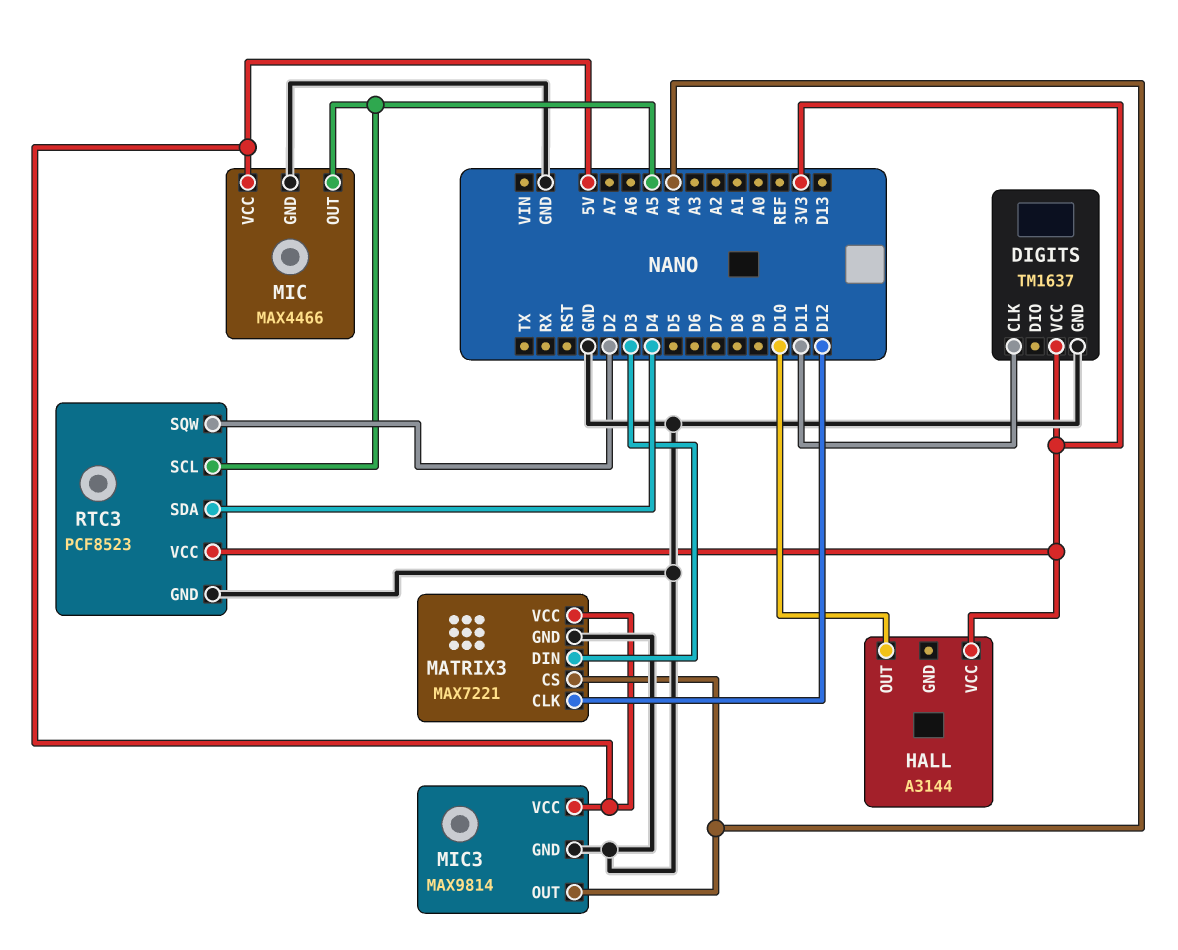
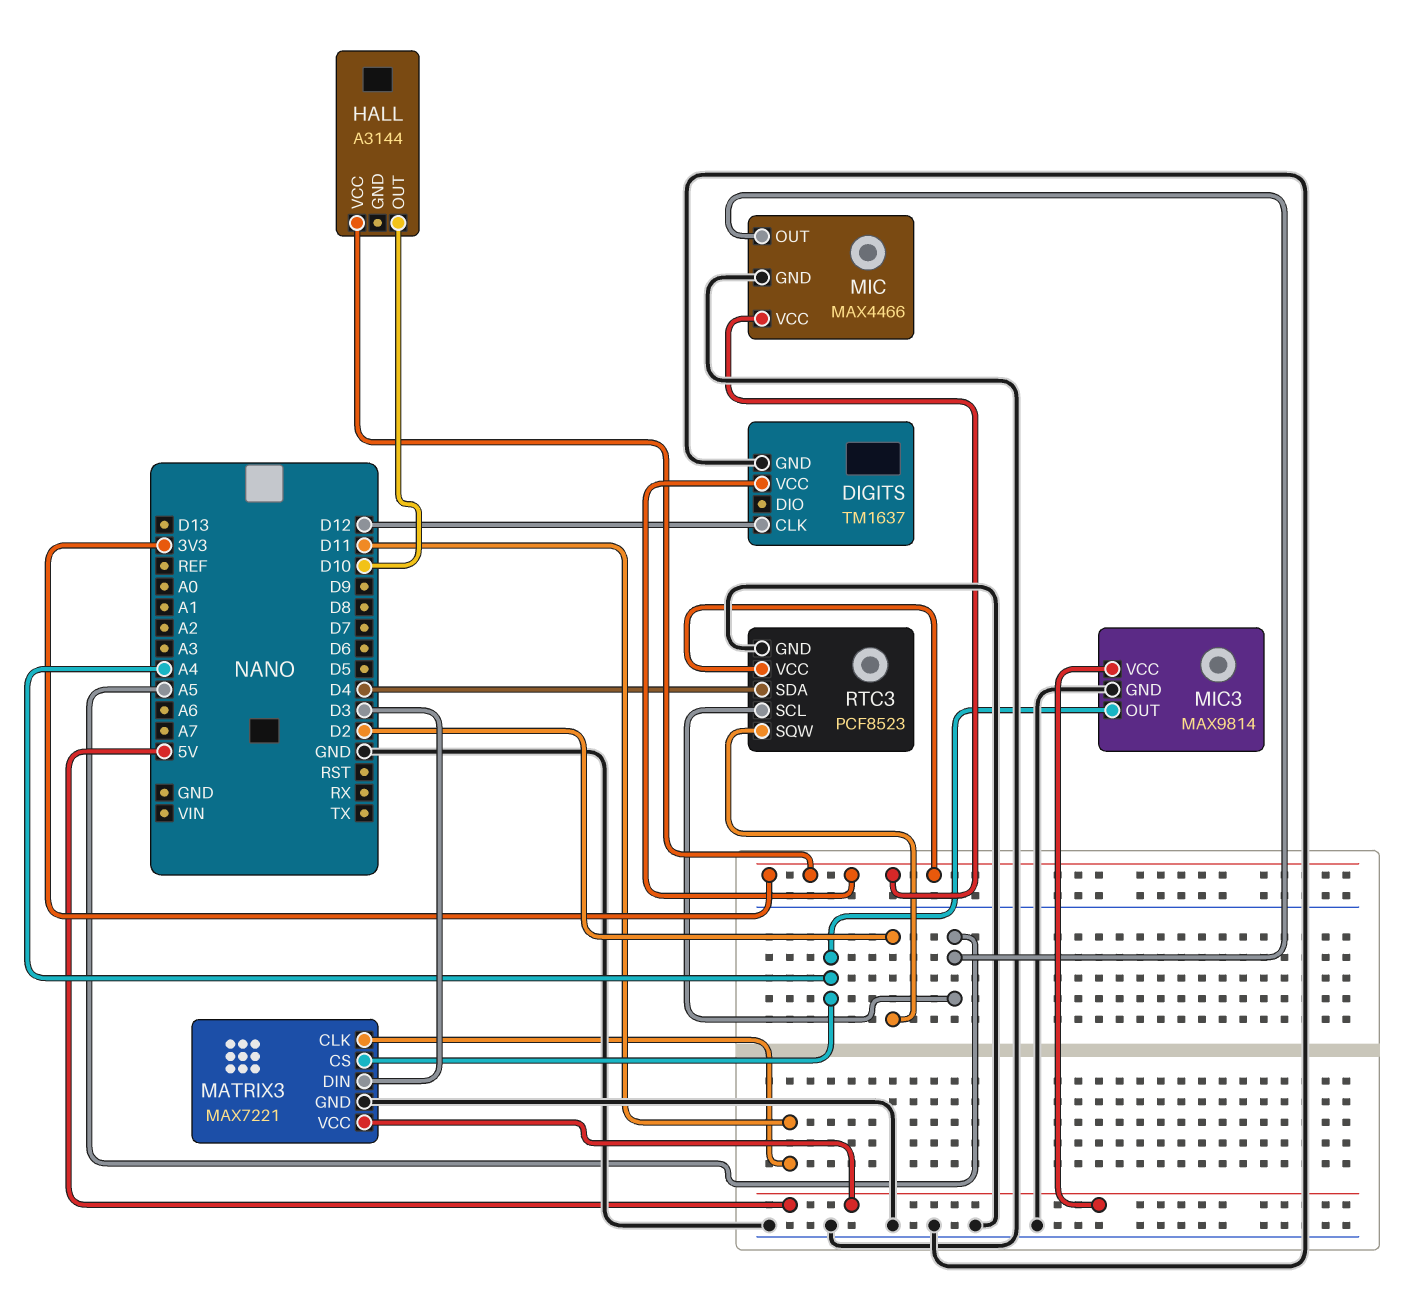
DIGITS pin CLK: D11 -> D12
MATRIX3 pin CLK: D12 -> D11
MIC pin VCC: 5V -> 3V3

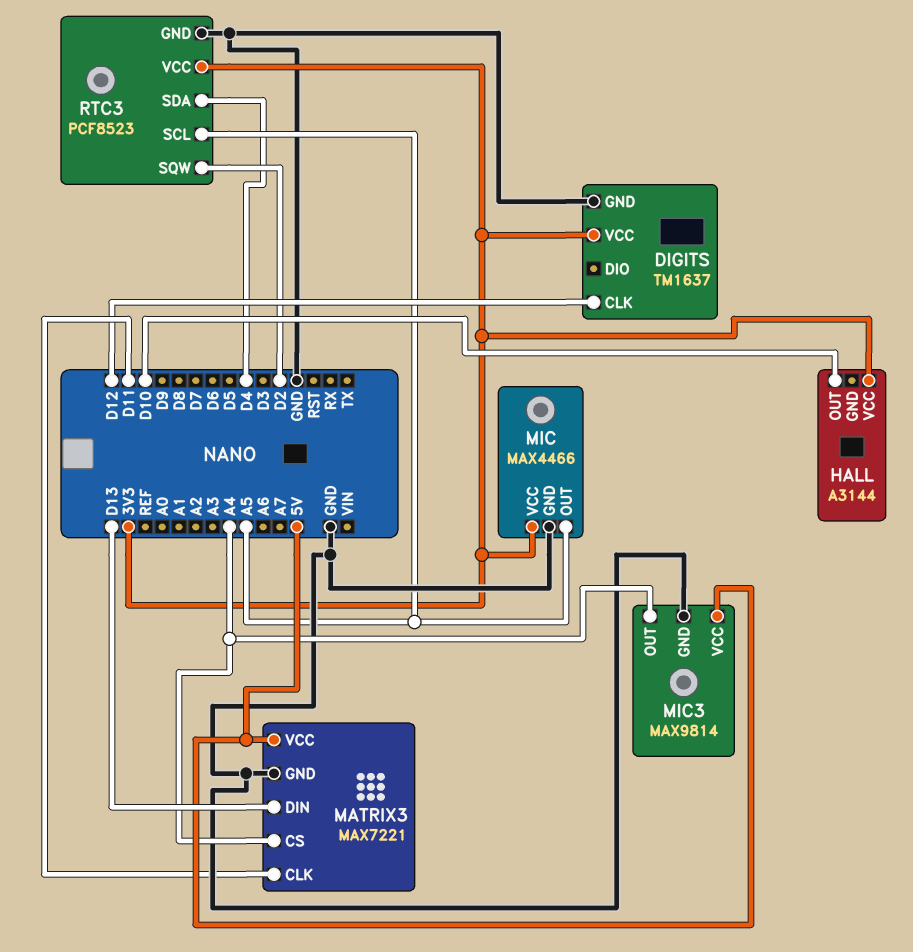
MATRIX3 pin DIN: D3 -> D13

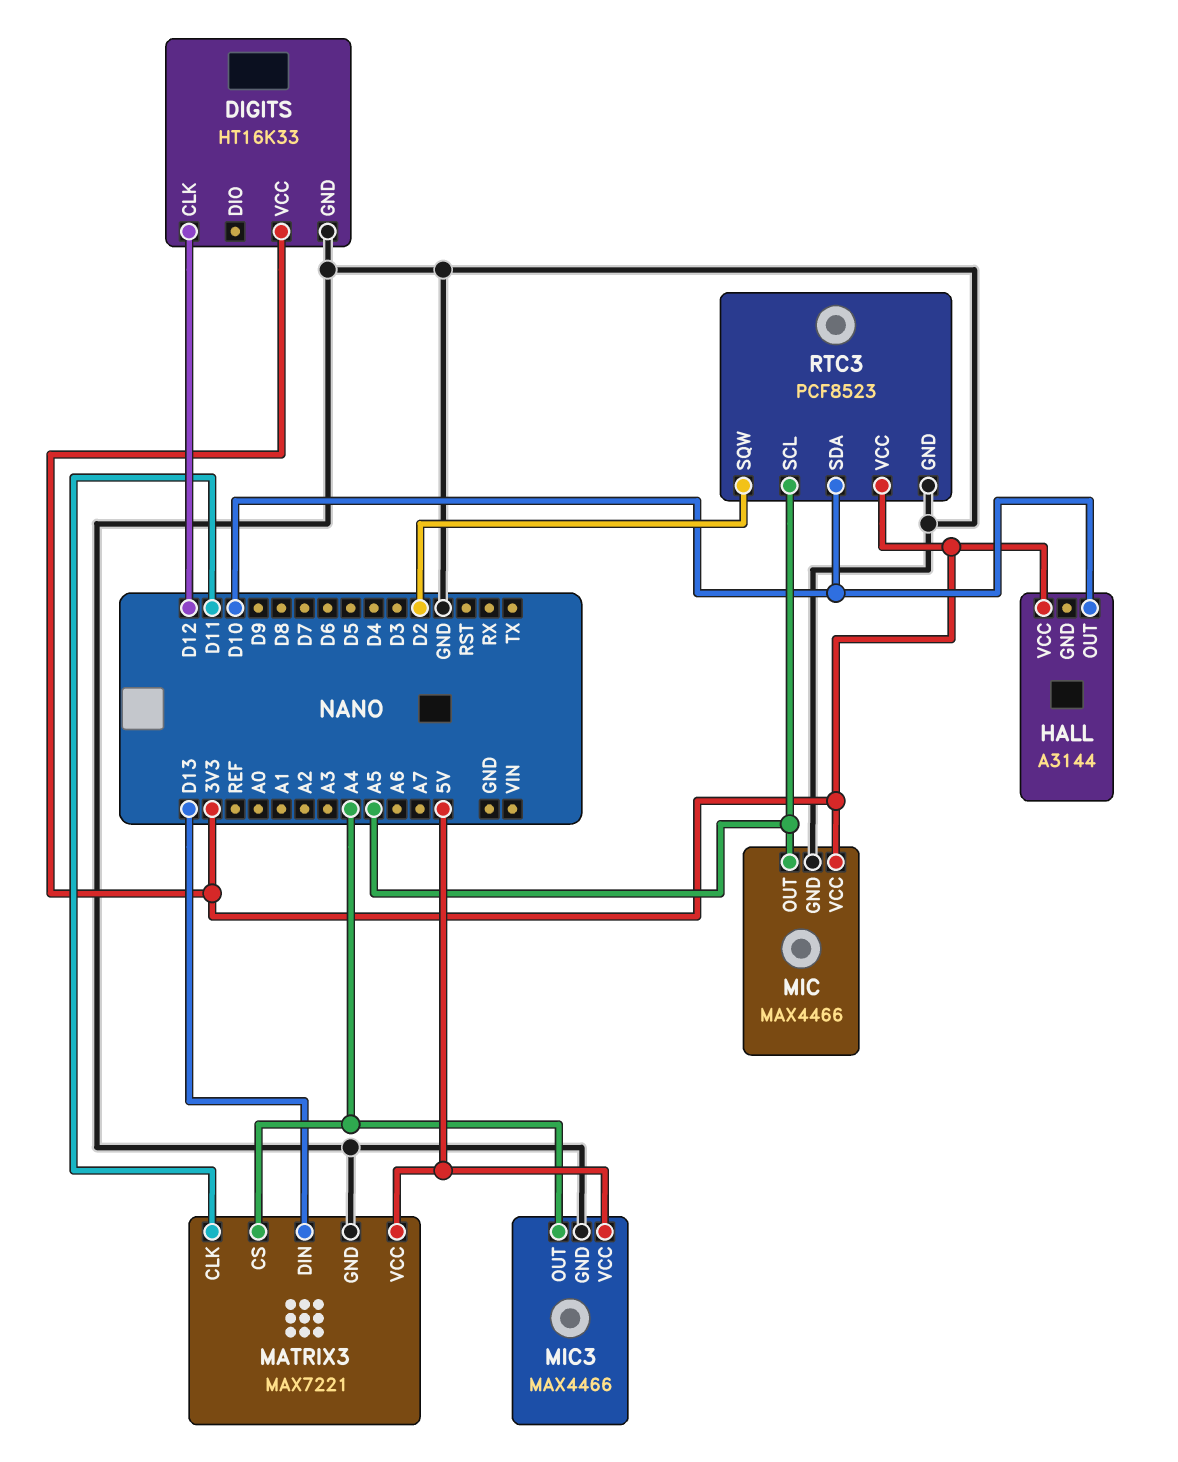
DIGITS: TM1637 -> HT16K33
MIC3: MAX9814 -> MAX4466
RTC3 pin SDA: D4 -> D10

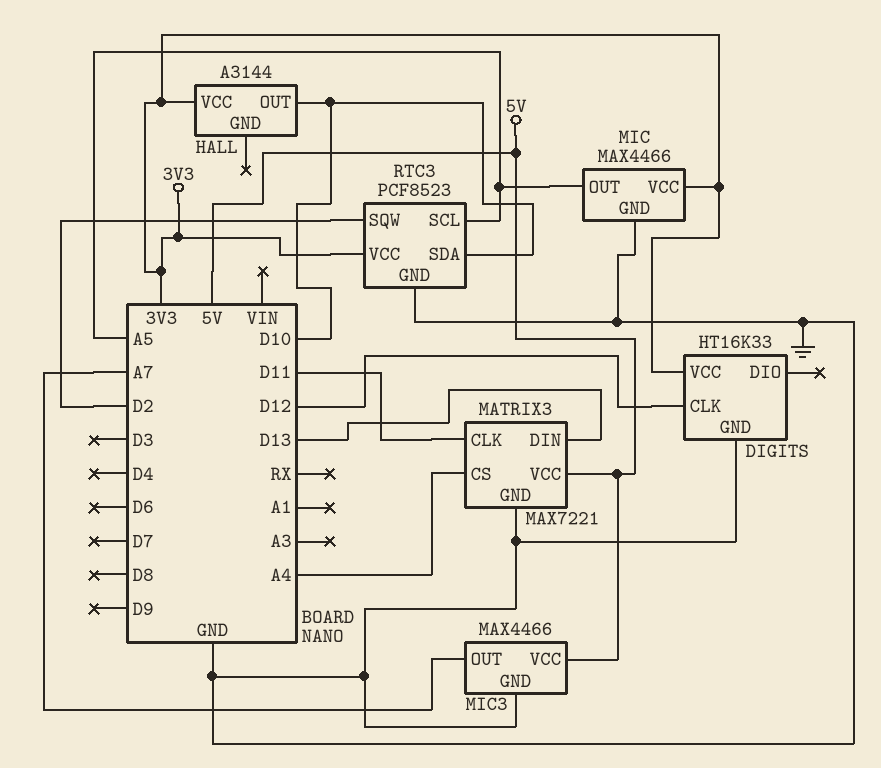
MIC3 pin OUT: A4 -> A7

